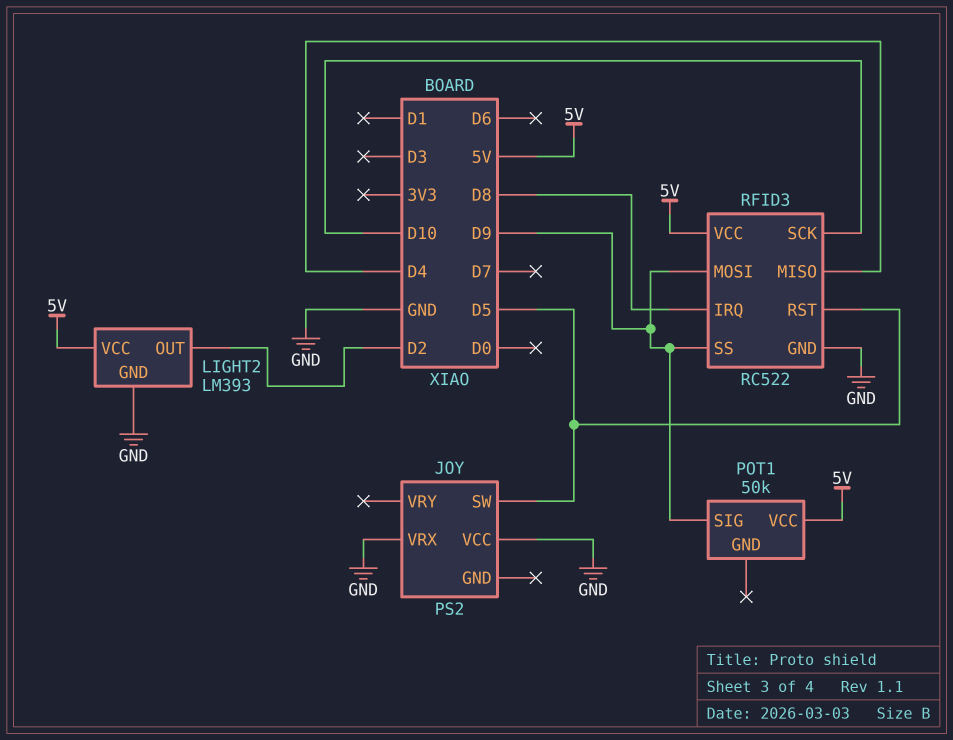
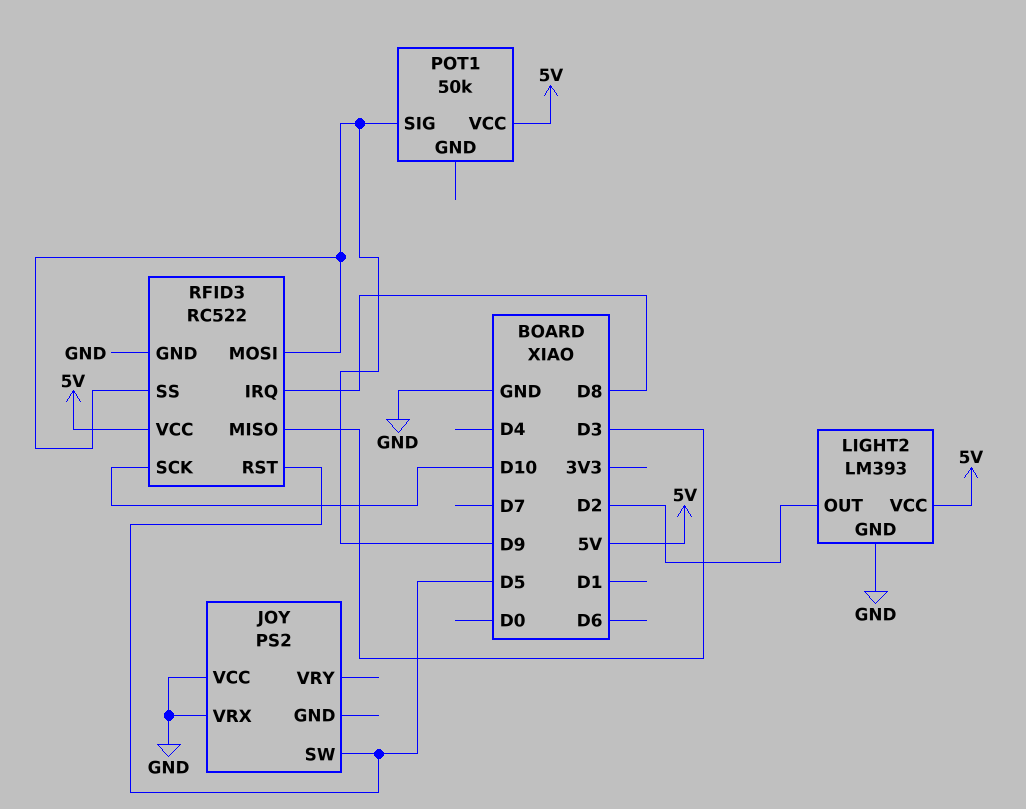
RFID3 pin MISO: D4 -> D3

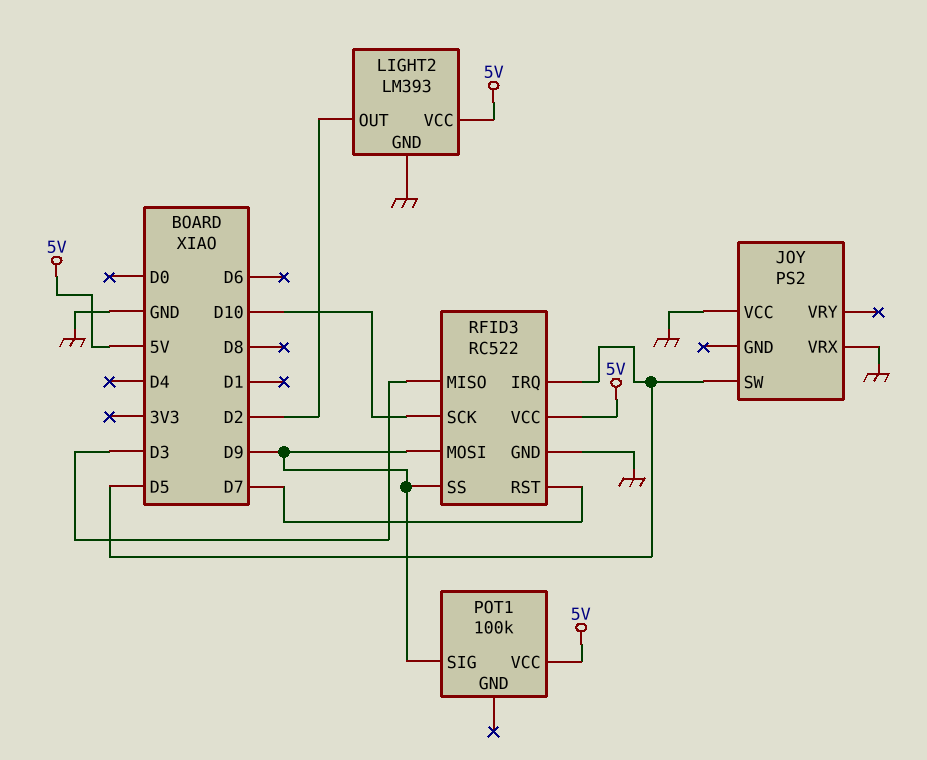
POT1: 50k -> 100k
RFID3 pin IRQ: D8 -> D5
RFID3 pin RST: D5 -> D7

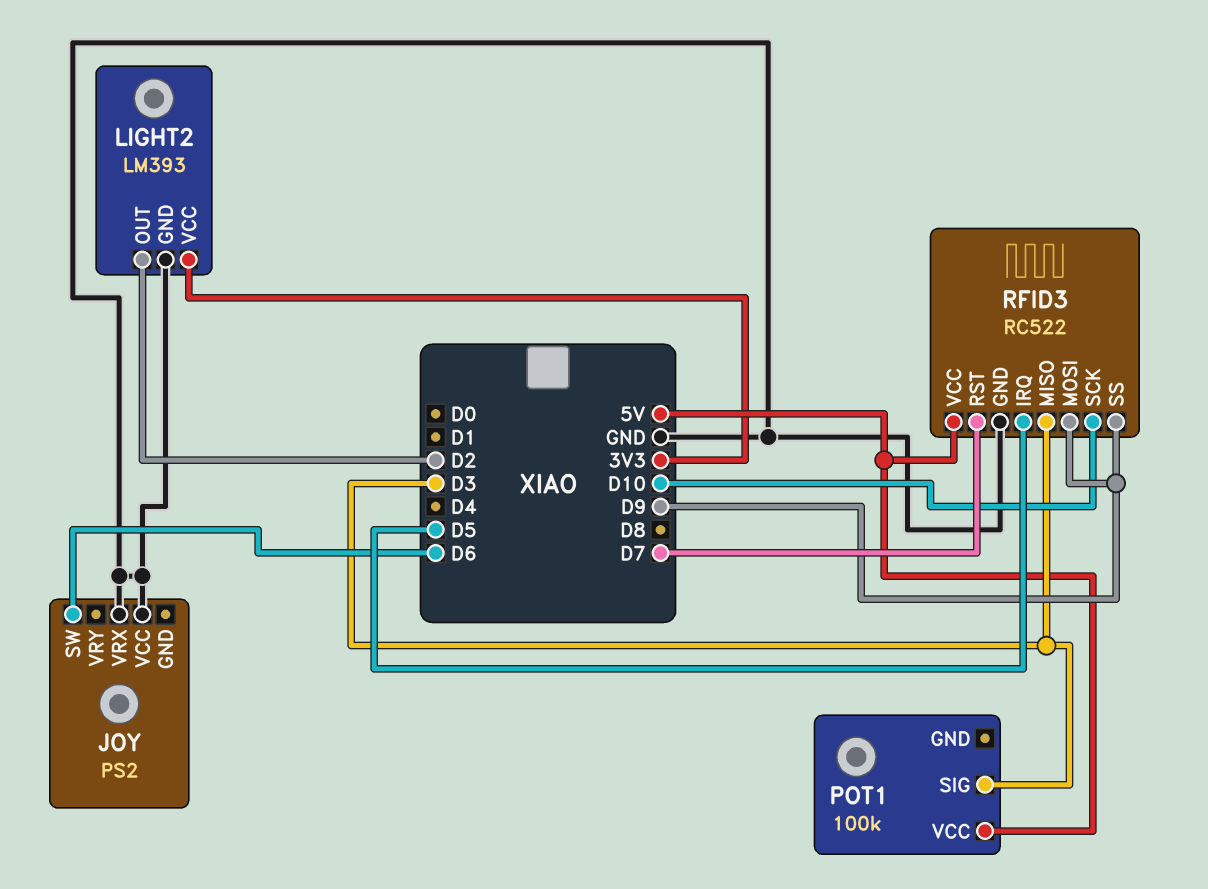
JOY pin SW: D5 -> D6
LIGHT2 pin VCC: 5V -> 3V3
POT1 pin SIG: D9 -> D3

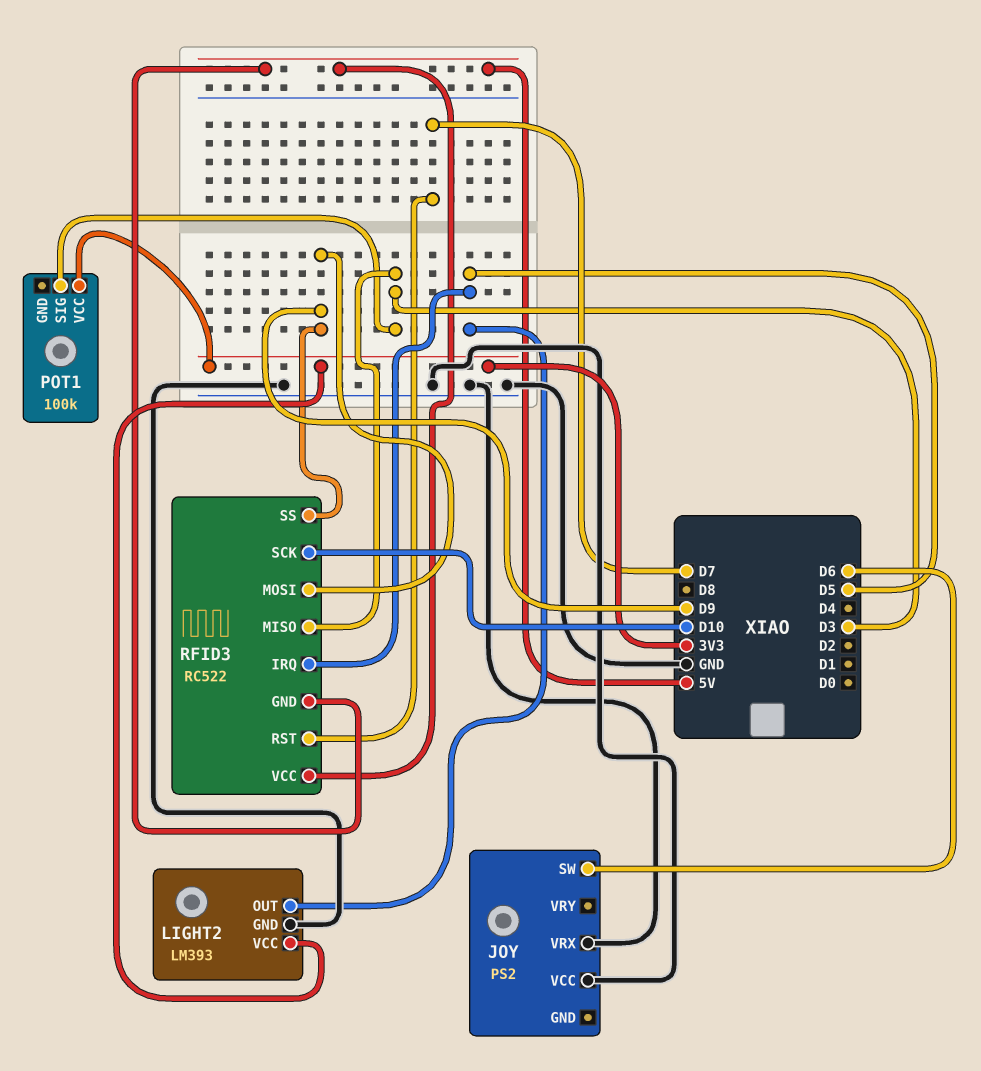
LIGHT2 pin OUT: D2 -> D5
POT1 pin VCC: 5V -> 3V3
RFID3 pin GND: GND -> 5V

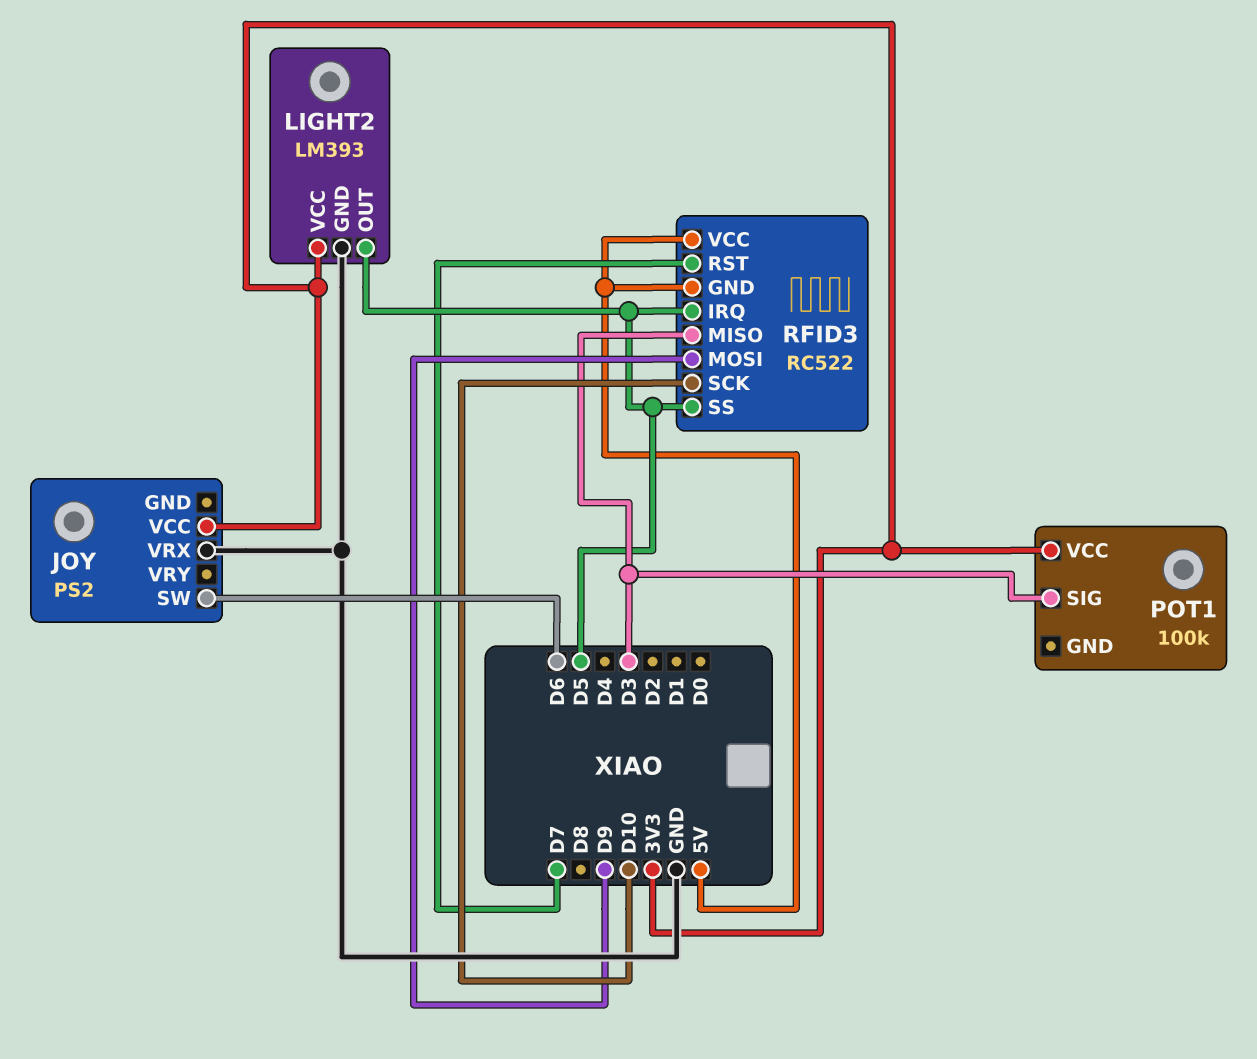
JOY pin VCC: GND -> 3V3
RFID3 pin SS: D9 -> D5

